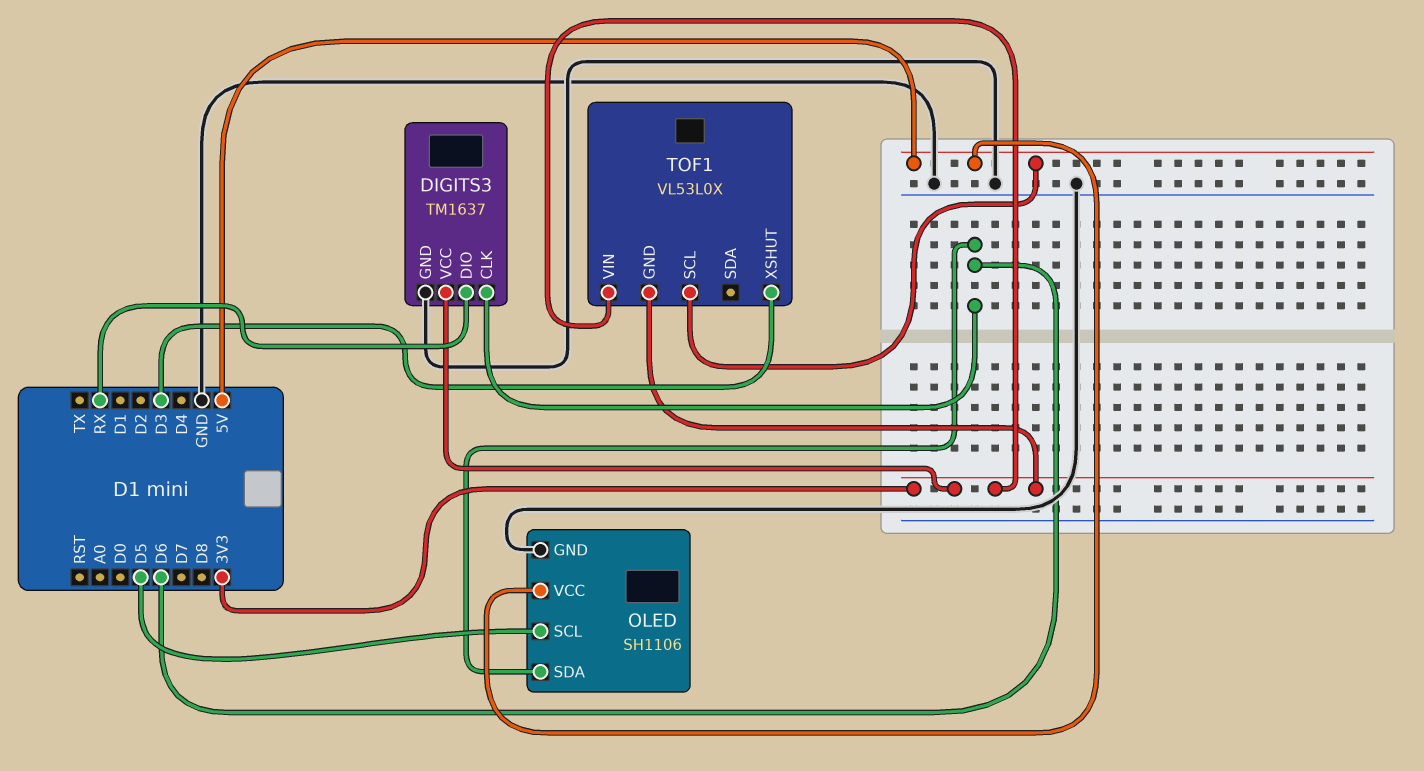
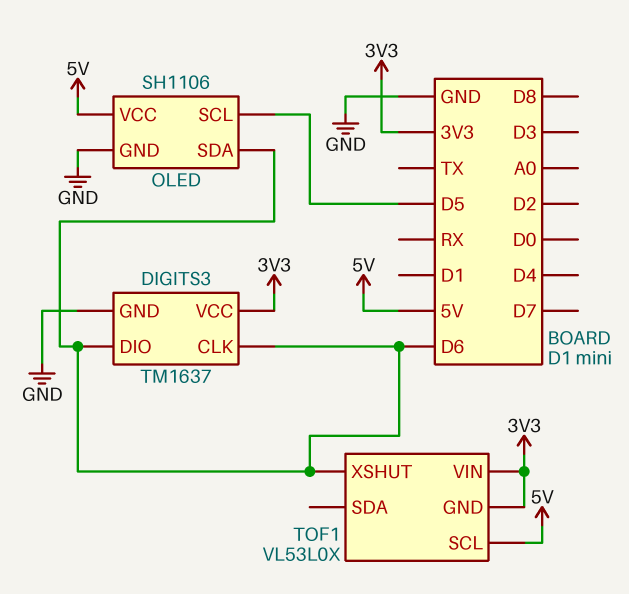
DIGITS3 pin DIO: RX -> D6
TOF1 pin XSHUT: D3 -> D6

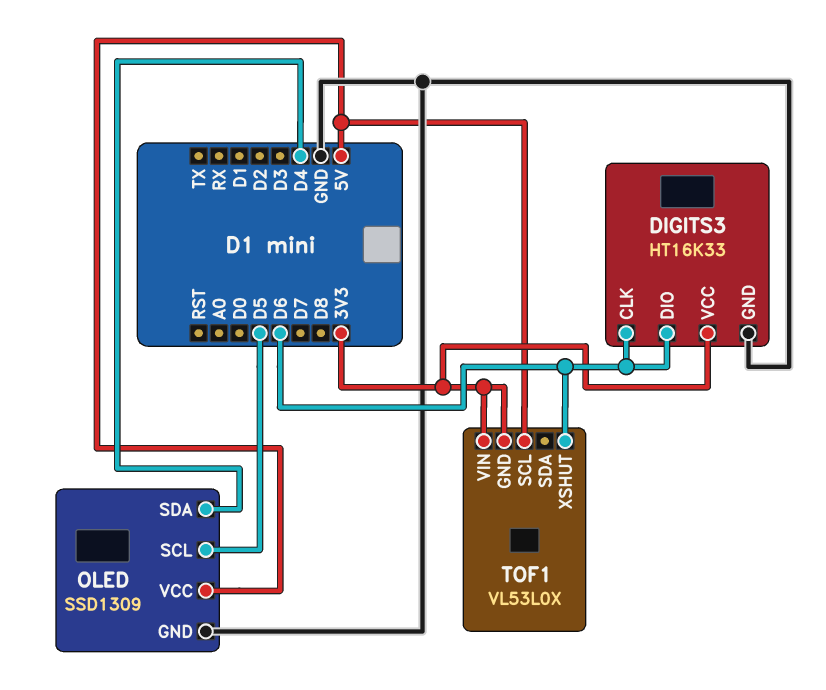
DIGITS3: TM1637 -> HT16K33
OLED: SH1106 -> SSD1309
OLED pin SDA: D6 -> D4

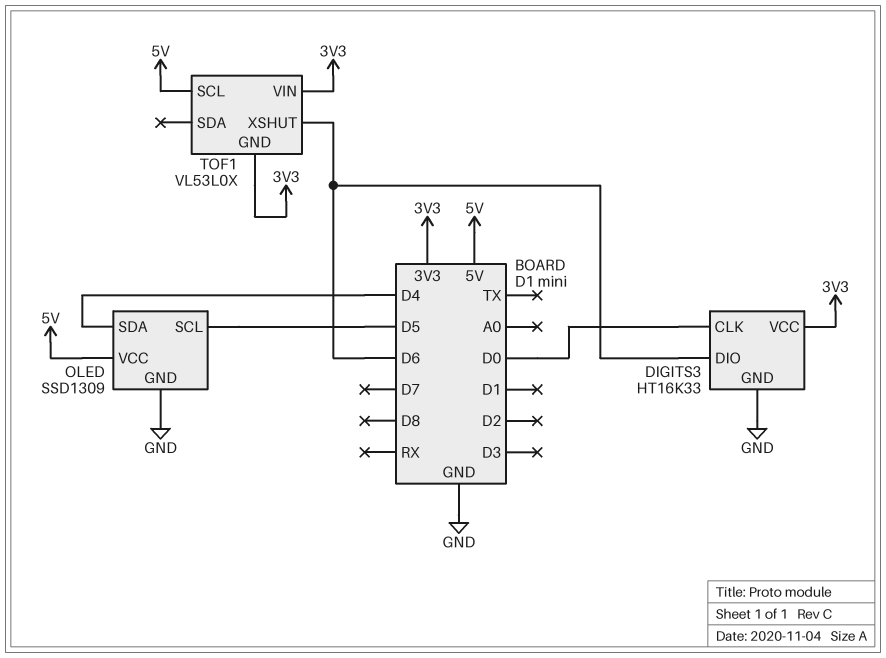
DIGITS3 pin CLK: D6 -> D0

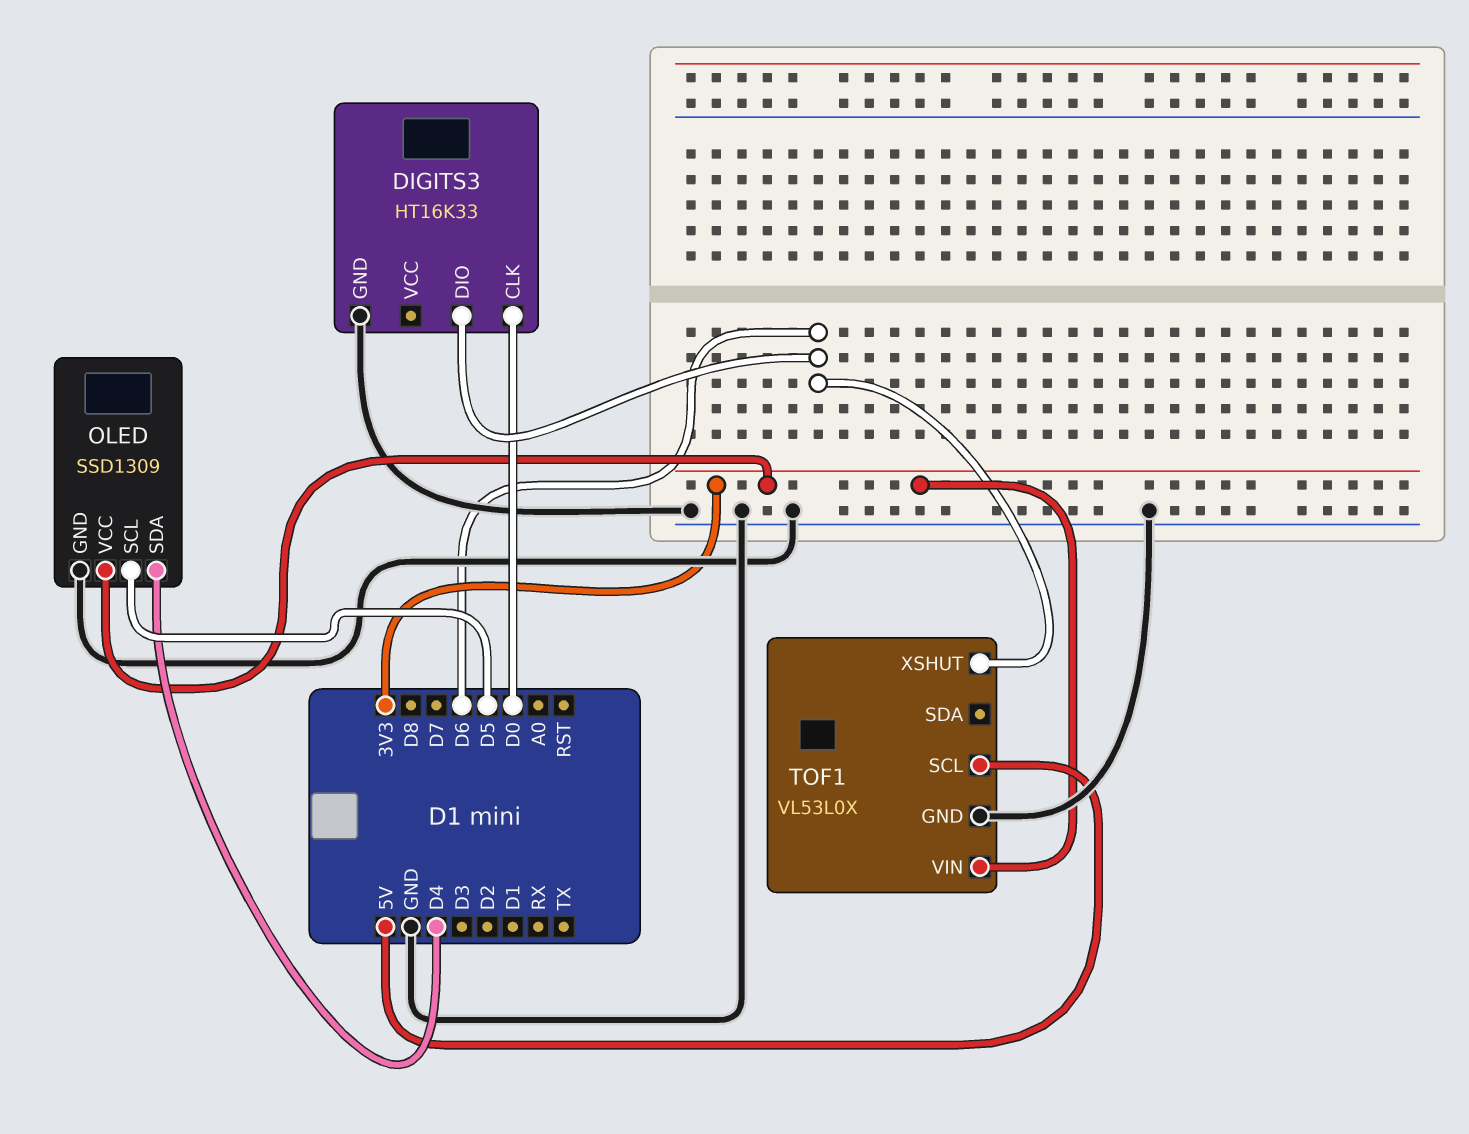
DIGITS3 pin VCC: 3V3 -> none
OLED pin VCC: 5V -> 3V3
TOF1 pin GND: 3V3 -> GND

